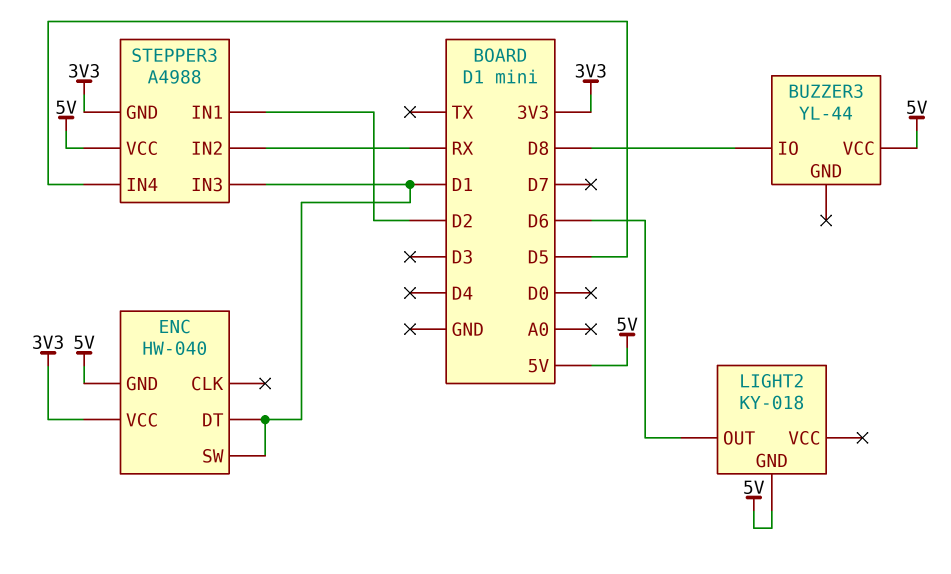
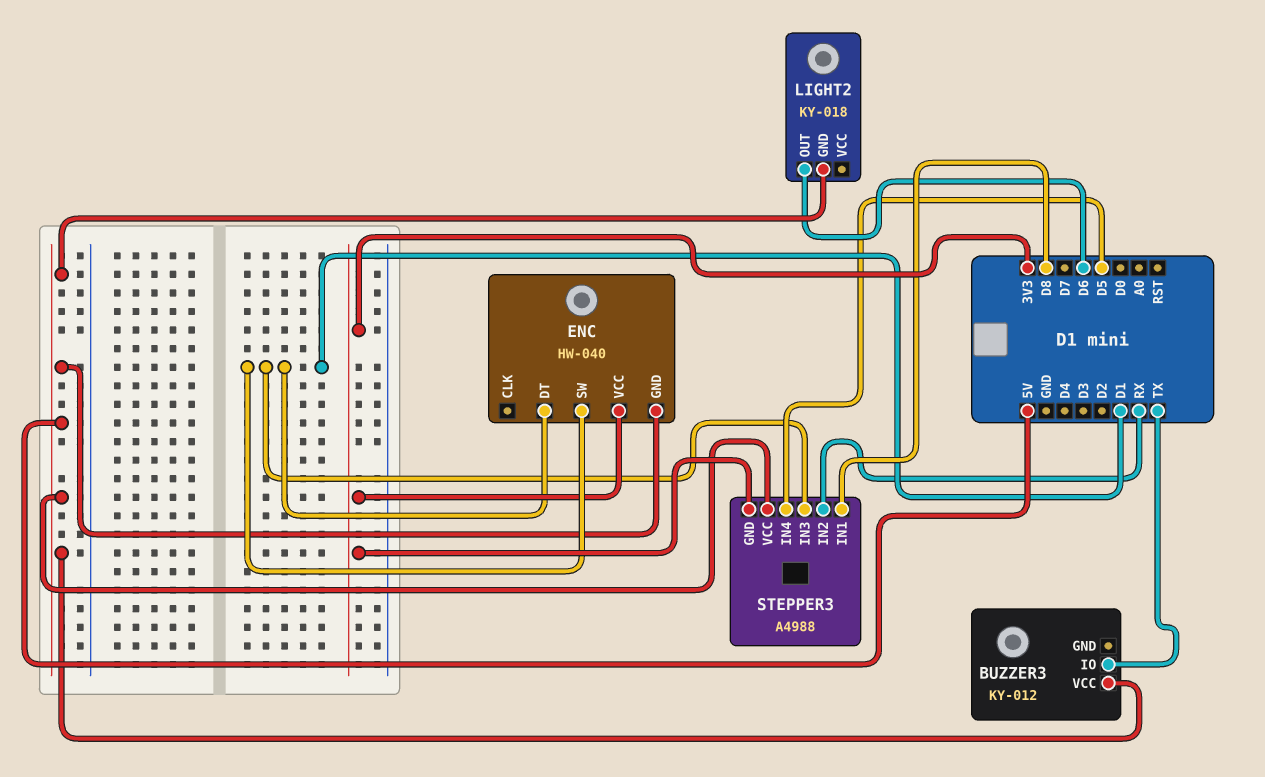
BUZZER3: YL-44 -> KY-012
BUZZER3 pin IO: D8 -> TX
STEPPER3 pin IN1: D2 -> D8

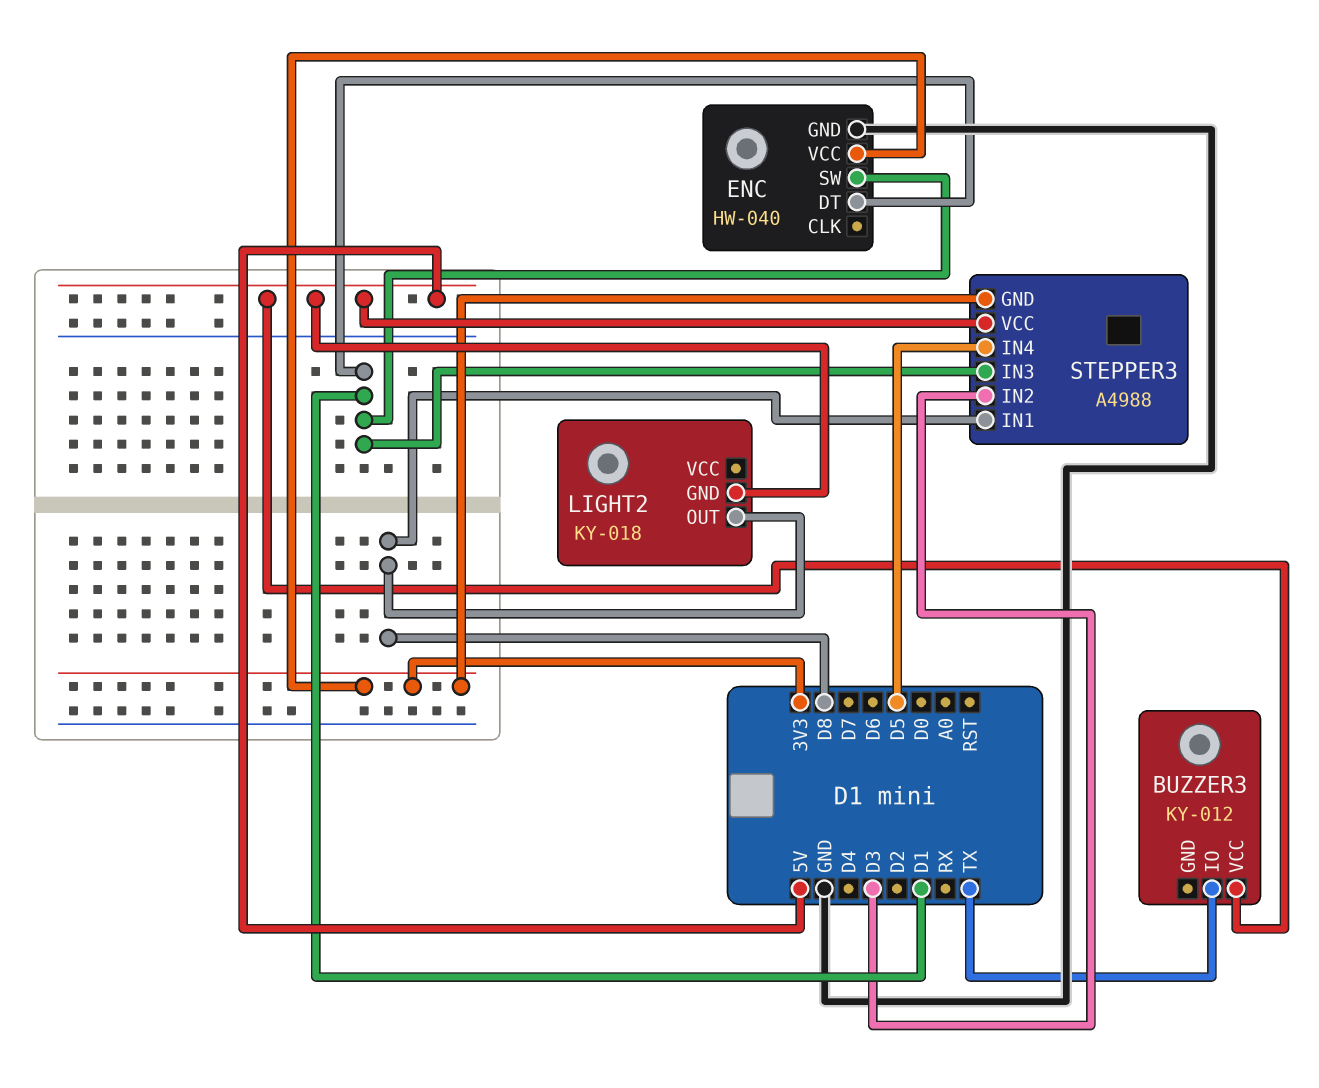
ENC pin GND: 5V -> GND
LIGHT2 pin OUT: D6 -> D8
STEPPER3 pin IN2: RX -> D3

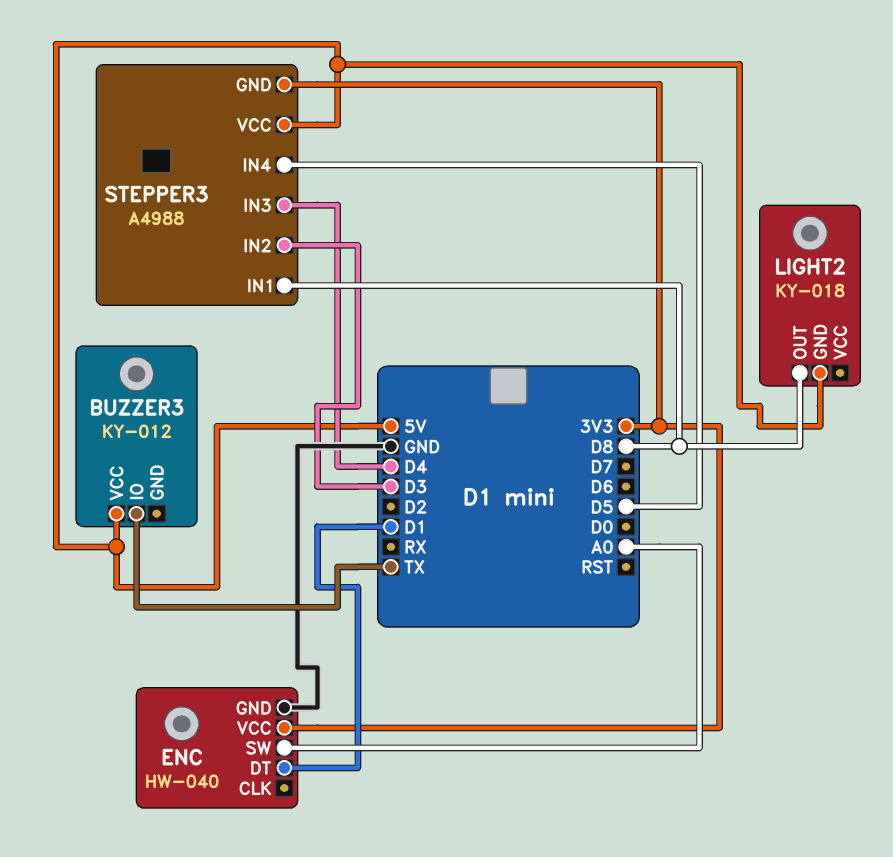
ENC pin SW: D1 -> A0
STEPPER3 pin IN3: D1 -> D4

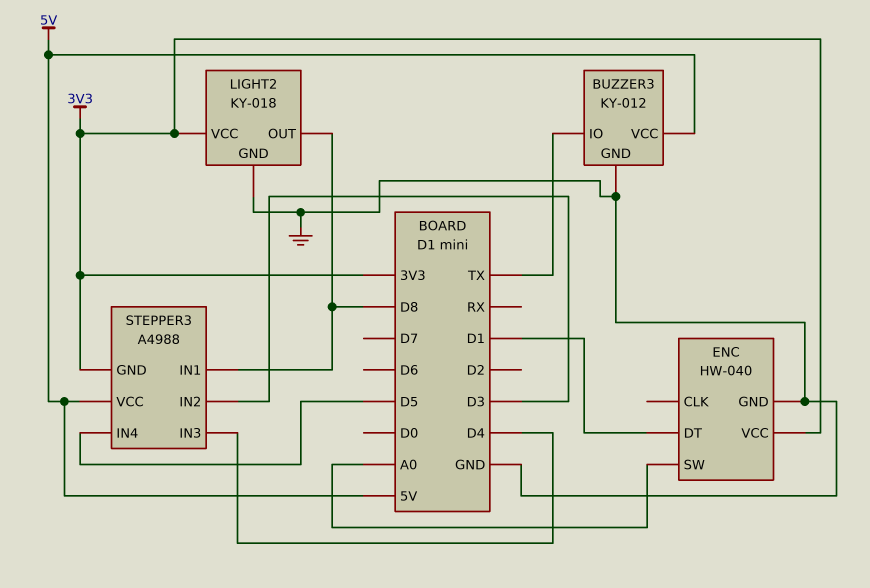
BUZZER3 pin GND: none -> GND
LIGHT2 pin GND: 5V -> GND
LIGHT2 pin VCC: none -> 3V3

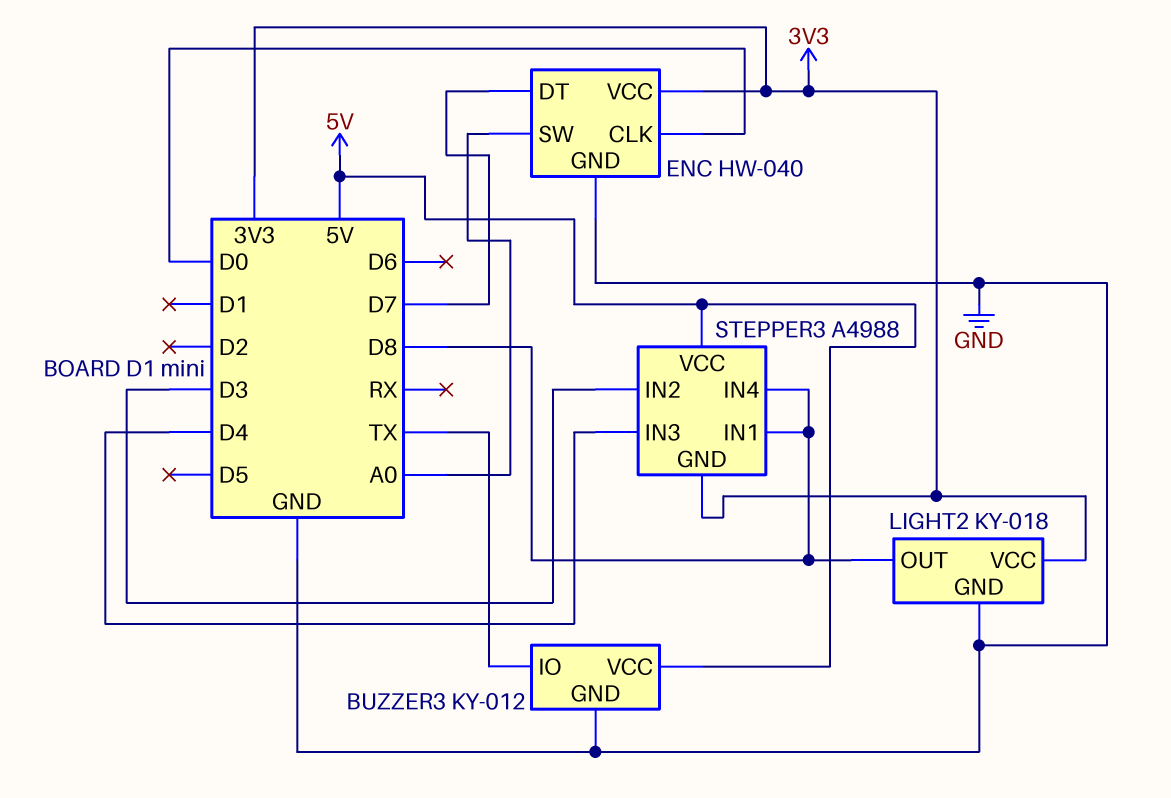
ENC pin CLK: none -> D0
ENC pin DT: D1 -> D7
STEPPER3 pin IN4: D5 -> D8

